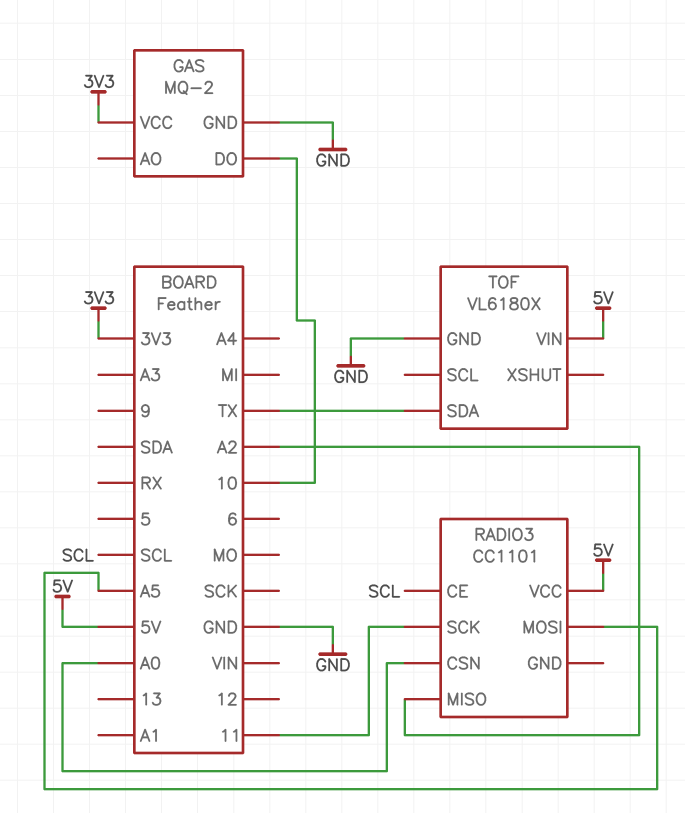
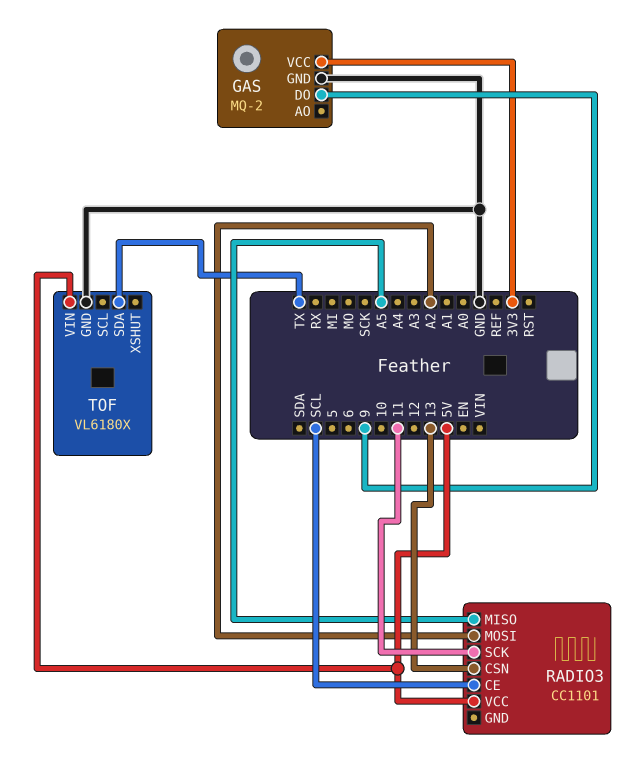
GAS pin DO: 10 -> 9
RADIO3 pin CSN: A0 -> 13
RADIO3 pin MISO: A2 -> A5
RADIO3 pin MOSI: A5 -> A2

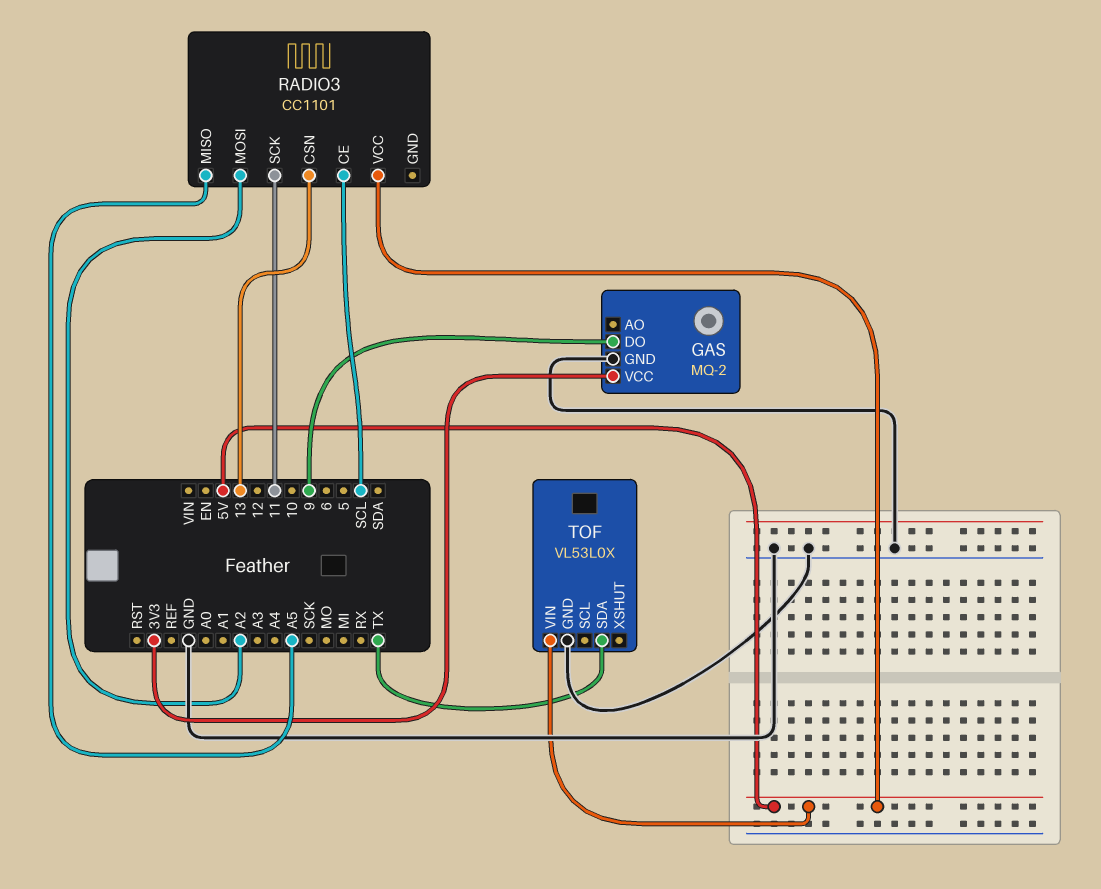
TOF: VL6180X -> VL53L0X

